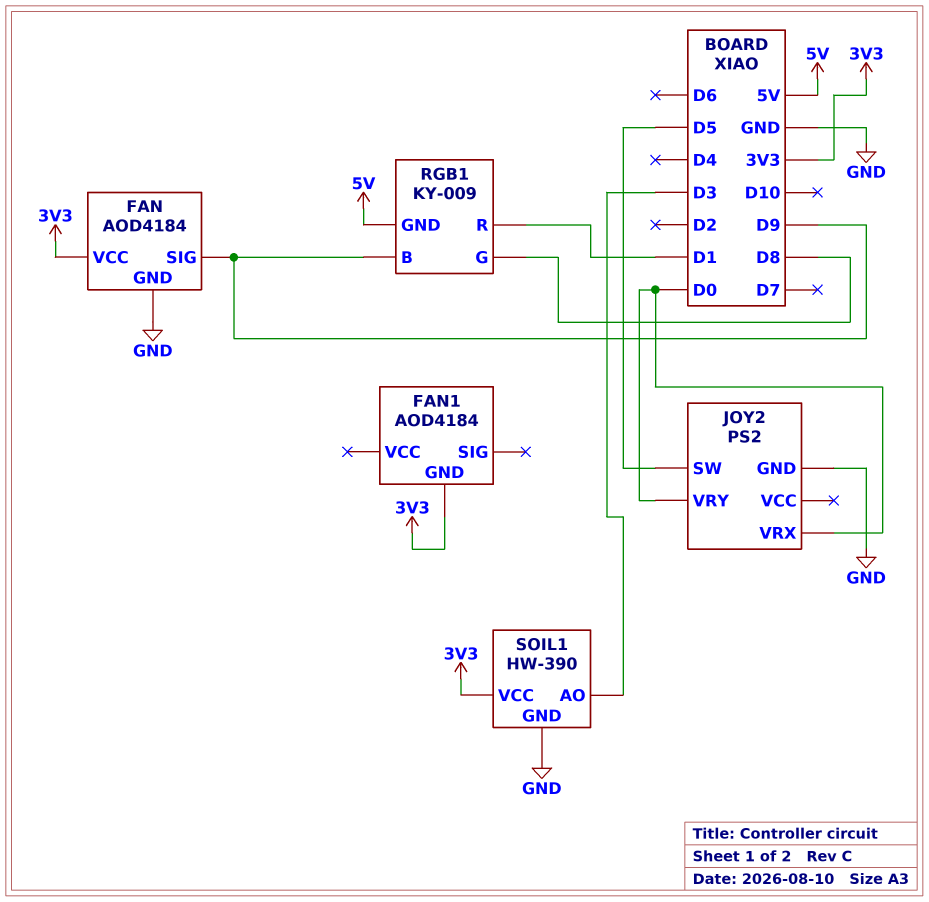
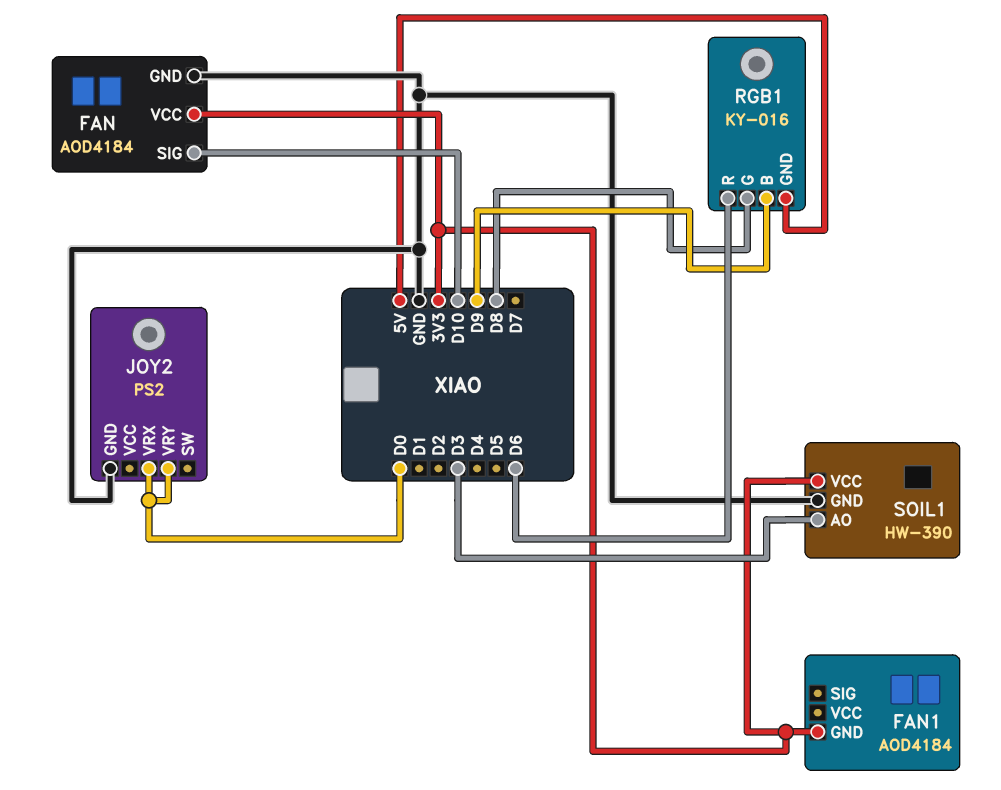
FAN pin SIG: D9 -> D10
JOY2 pin SW: D5 -> none
RGB1: KY-009 -> KY-016
RGB1 pin R: D1 -> D6

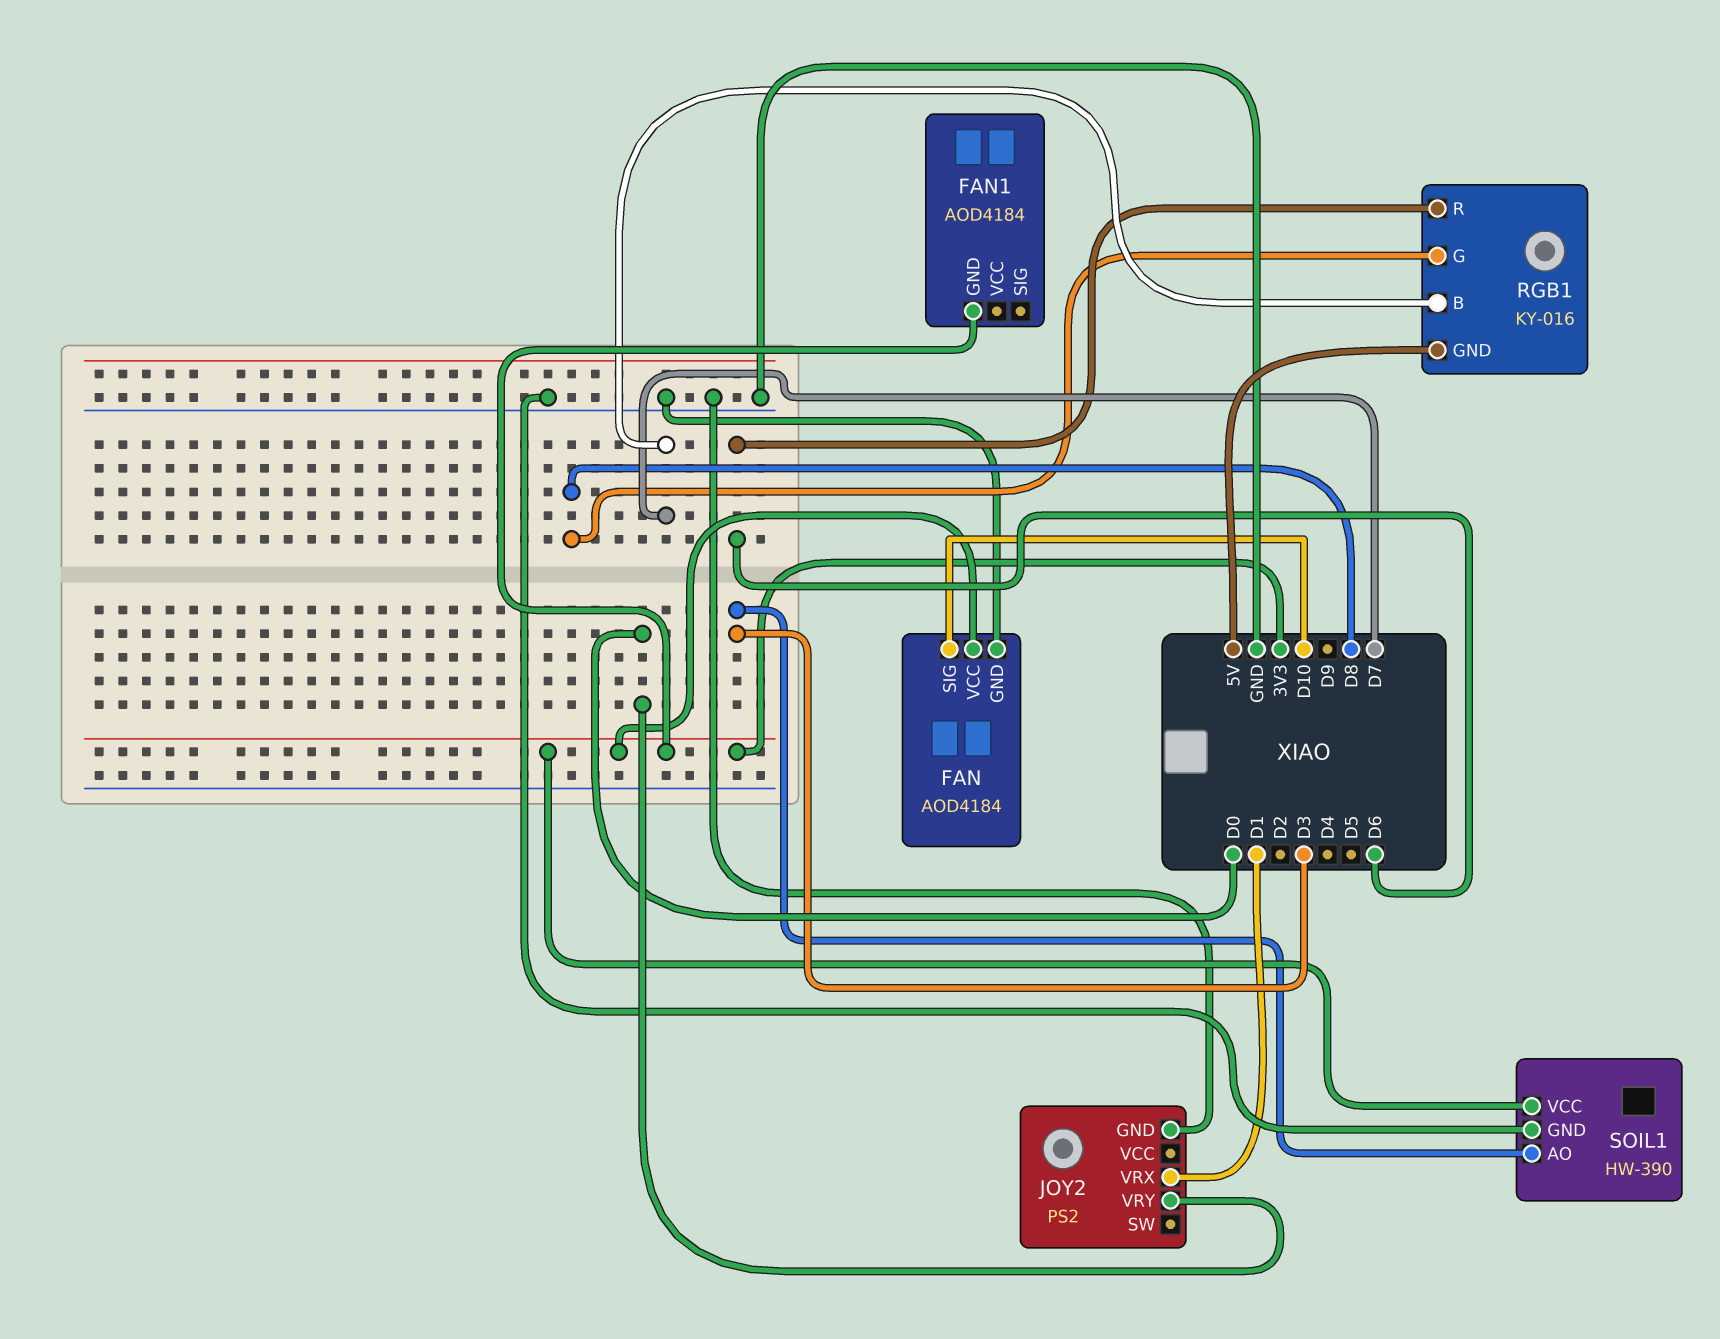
JOY2 pin VRX: D0 -> D1
RGB1 pin B: D9 -> D7

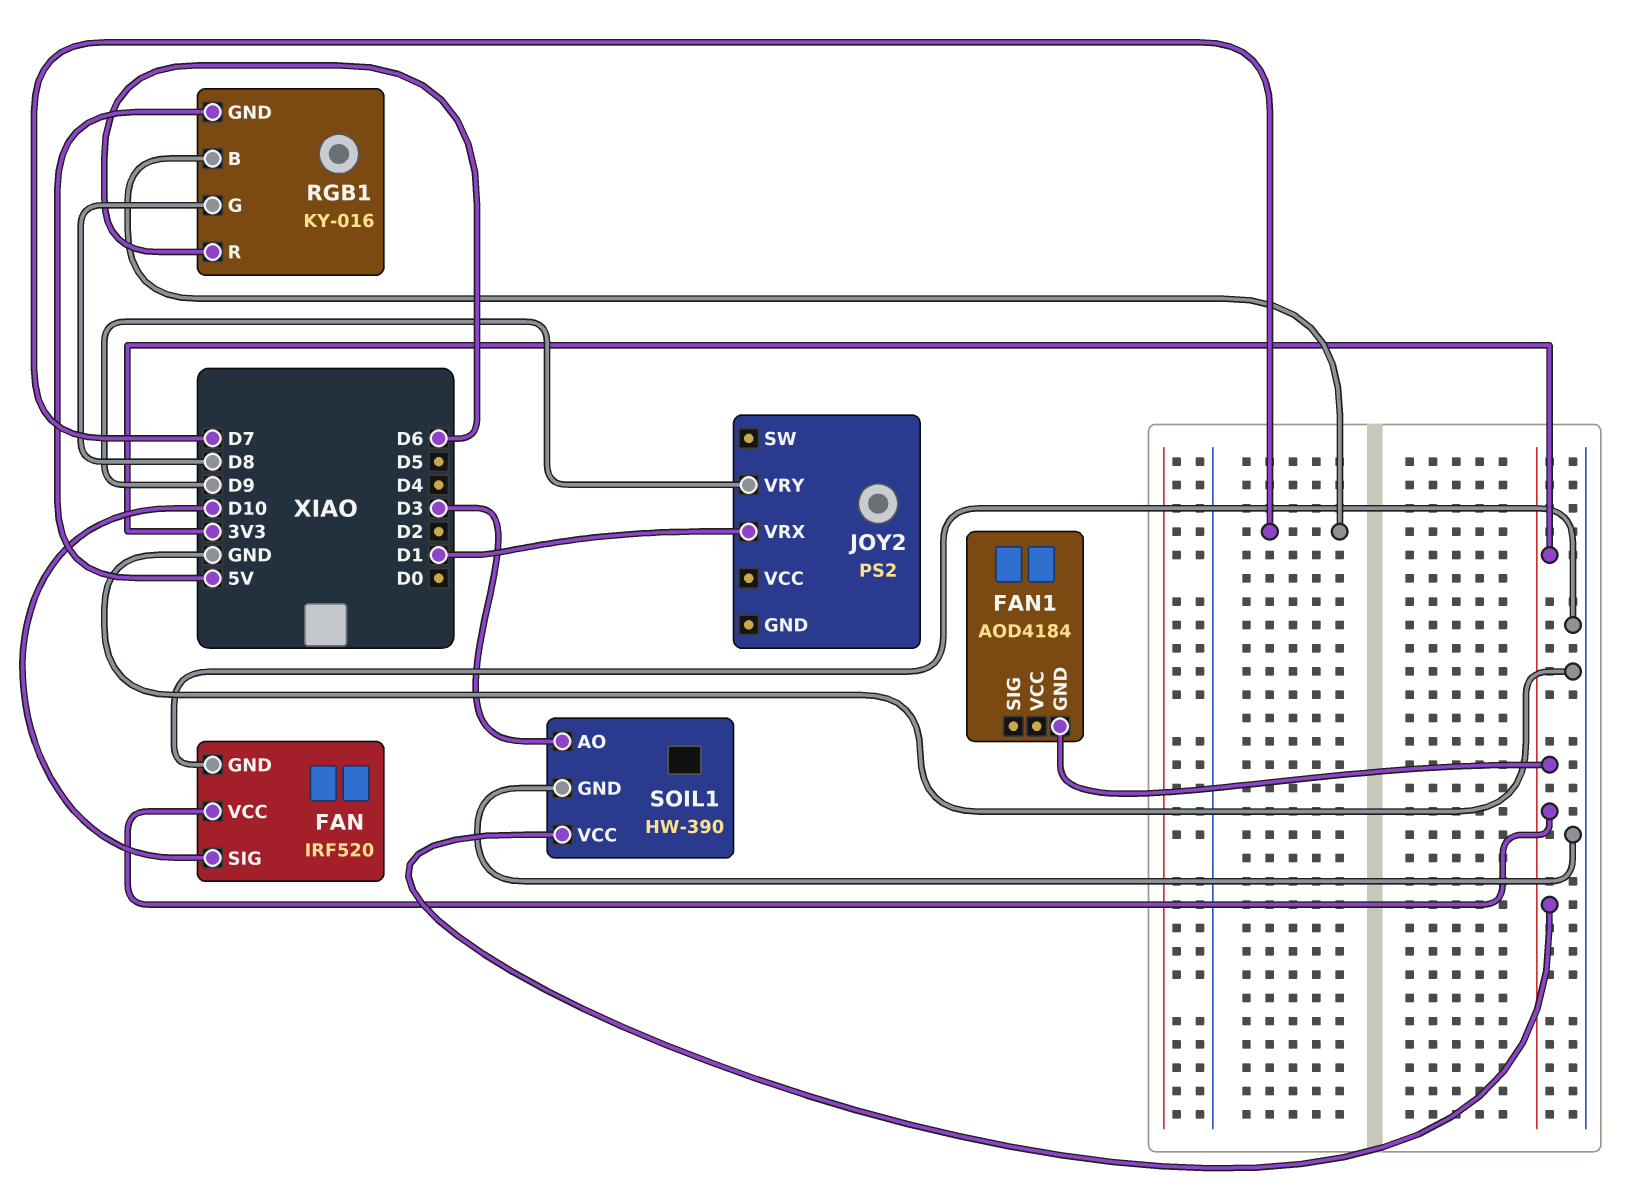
FAN: AOD4184 -> IRF520
JOY2 pin GND: GND -> none
JOY2 pin VRY: D0 -> D9

